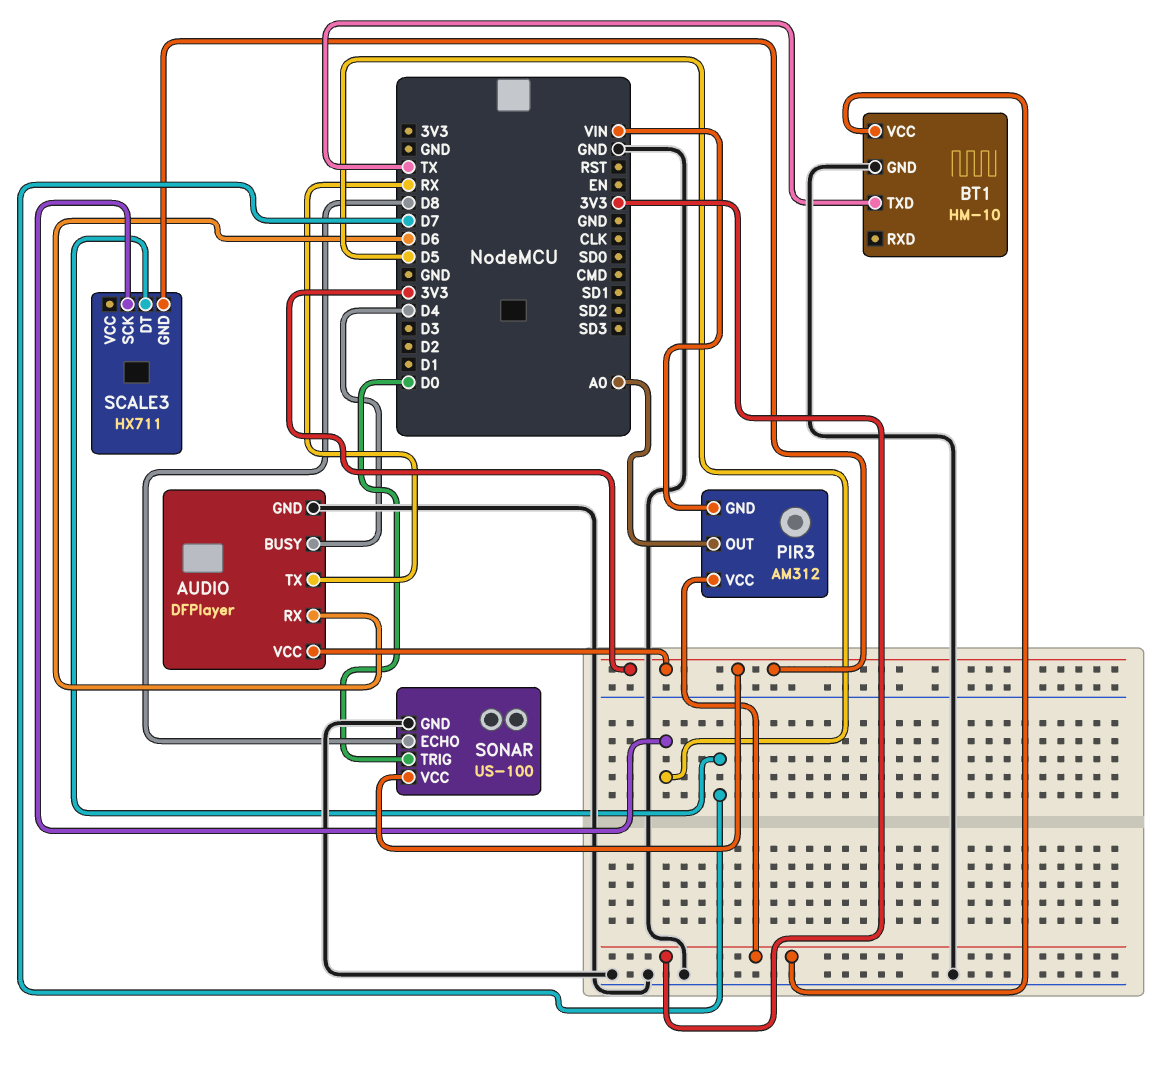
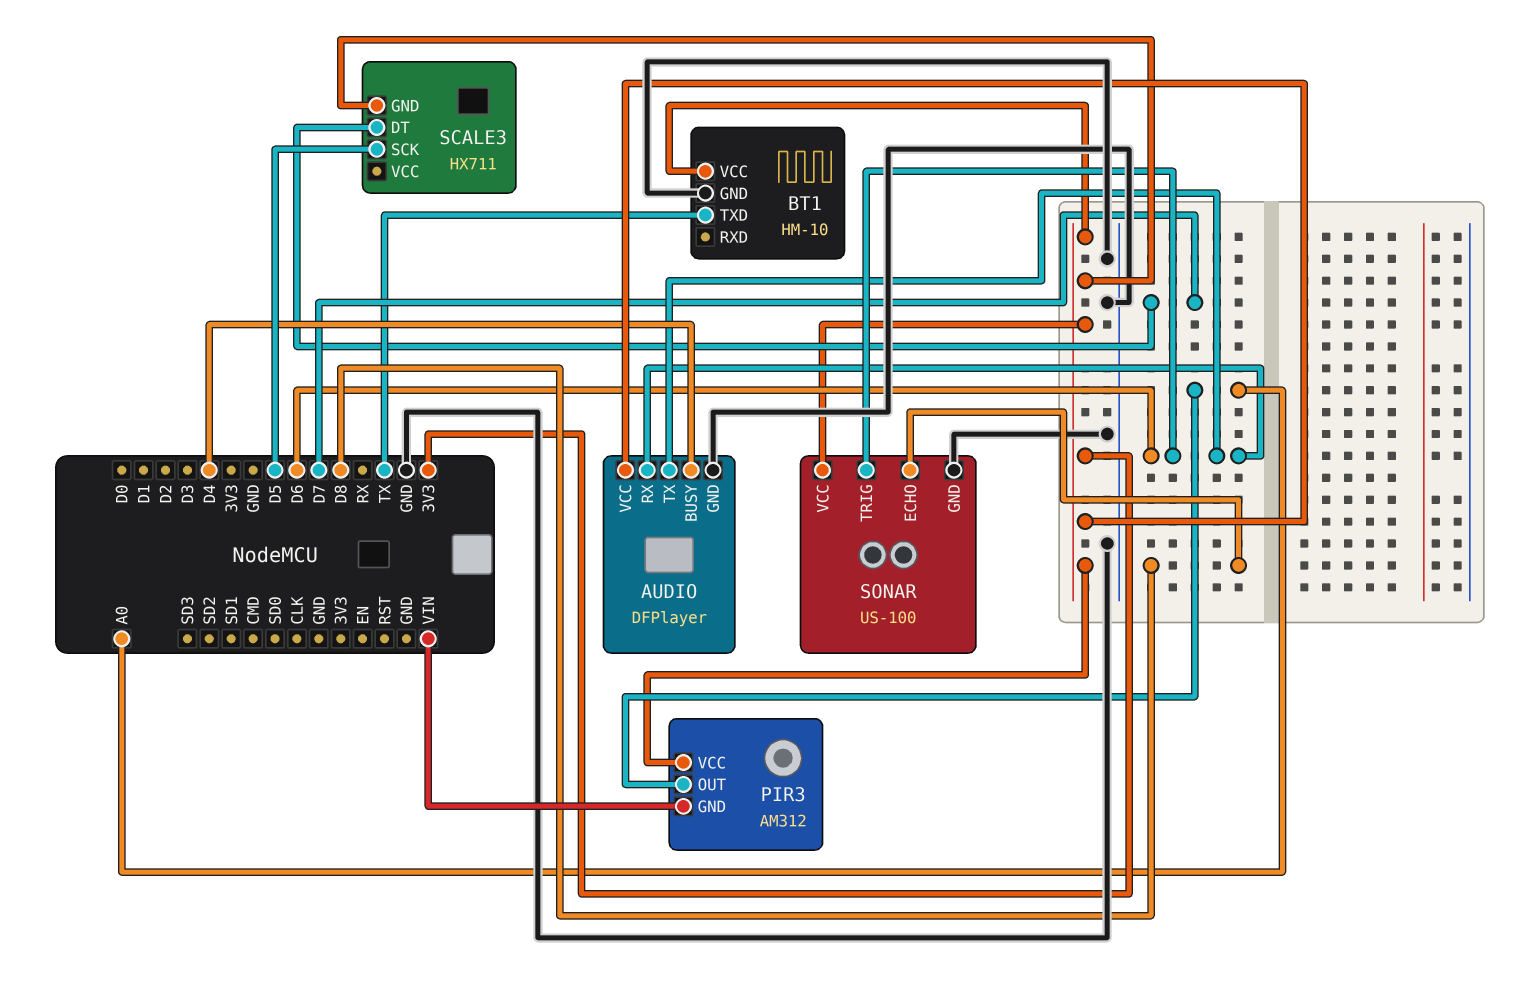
AUDIO pin TX: RX -> D6
SONAR pin TRIG: D0 -> D6

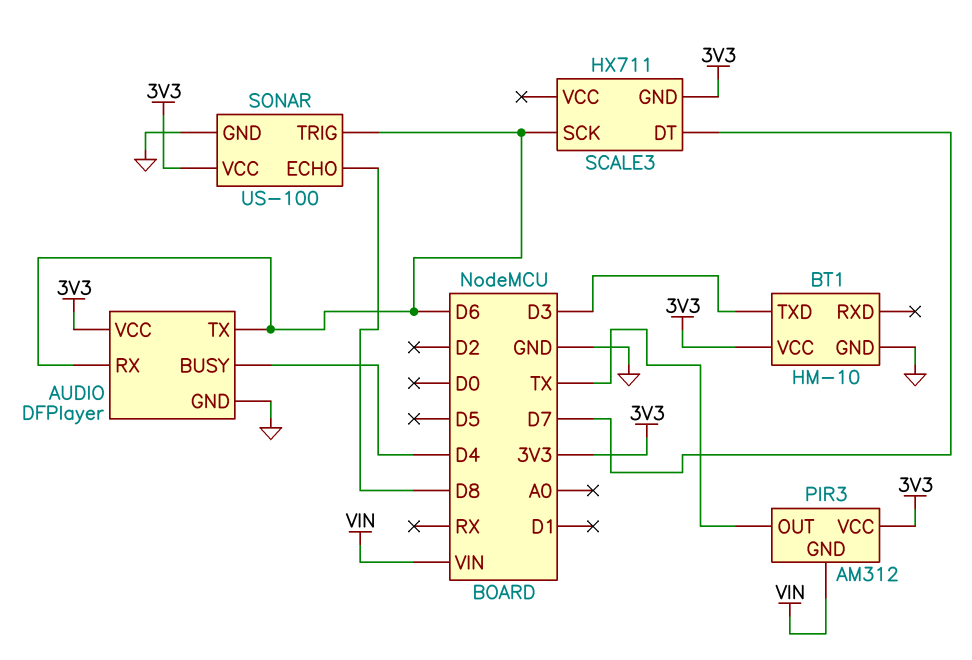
BT1 pin TXD: TX -> D3
PIR3 pin OUT: A0 -> TX
SCALE3 pin SCK: D5 -> D6

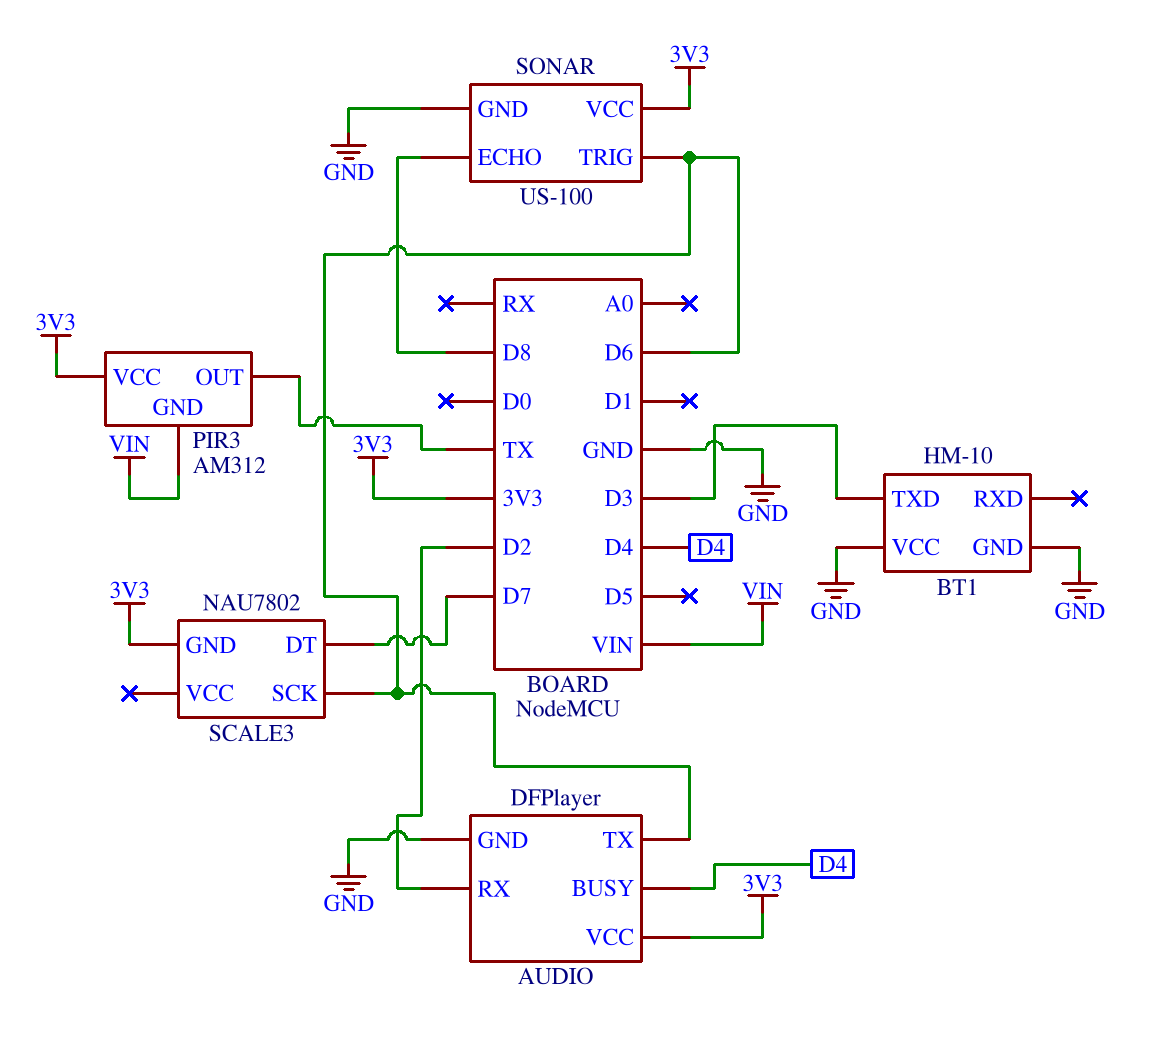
AUDIO pin RX: D6 -> D2
BT1 pin VCC: 3V3 -> GND
SCALE3: HX711 -> NAU7802

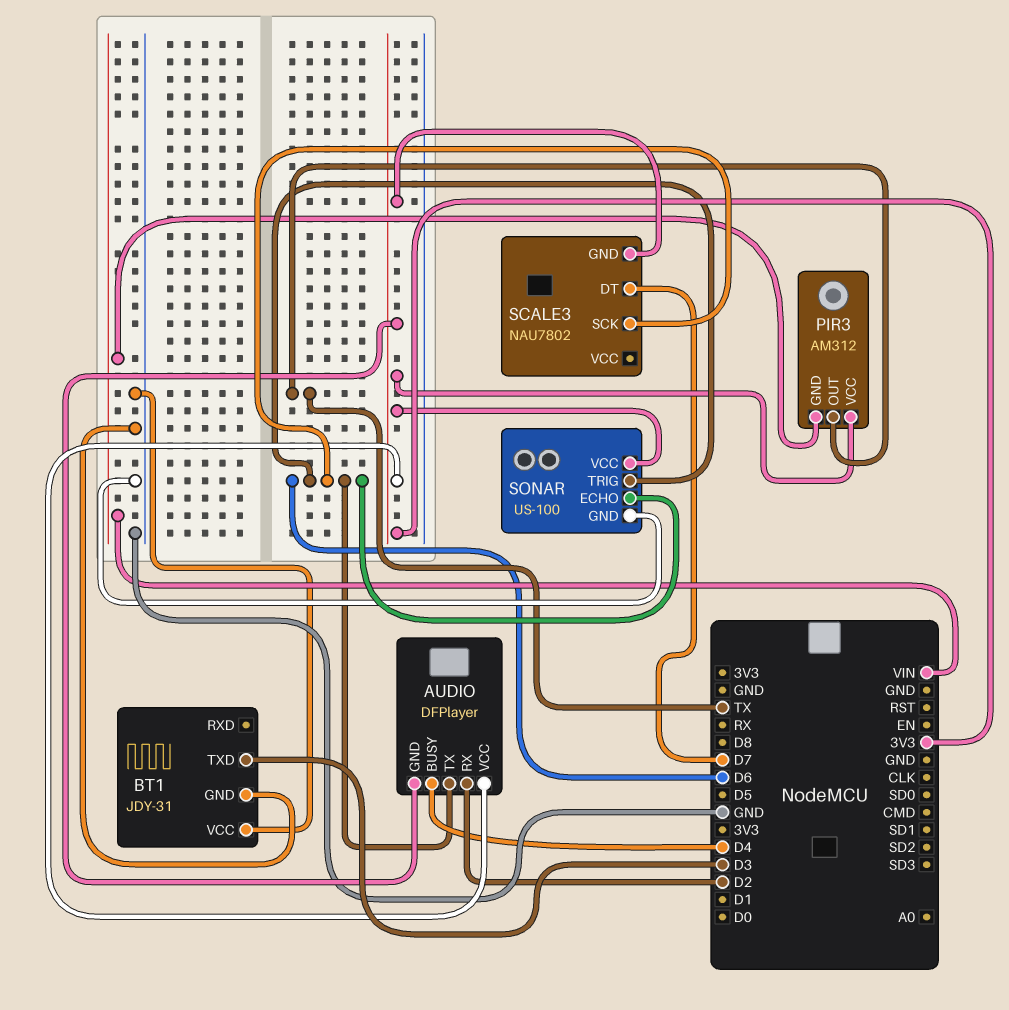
AUDIO pin GND: GND -> 3V3
BT1: HM-10 -> JDY-31
SONAR pin ECHO: D8 -> D6

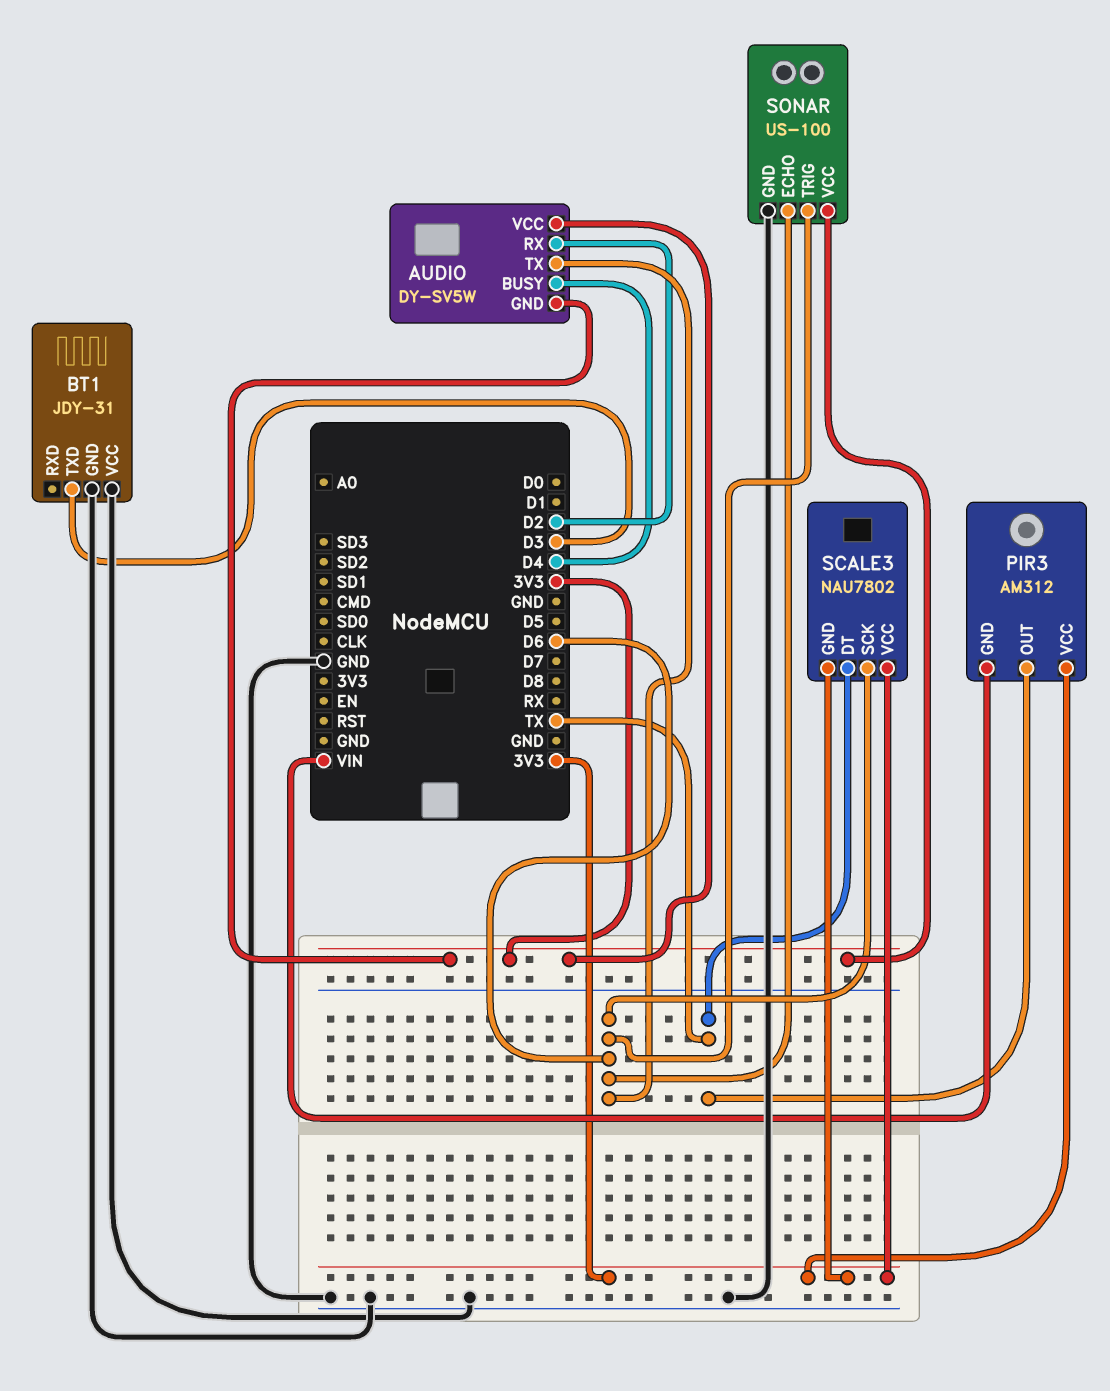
AUDIO: DFPlayer -> DY-SV5W
SCALE3 pin DT: D7 -> TX
SCALE3 pin VCC: none -> 3V3

